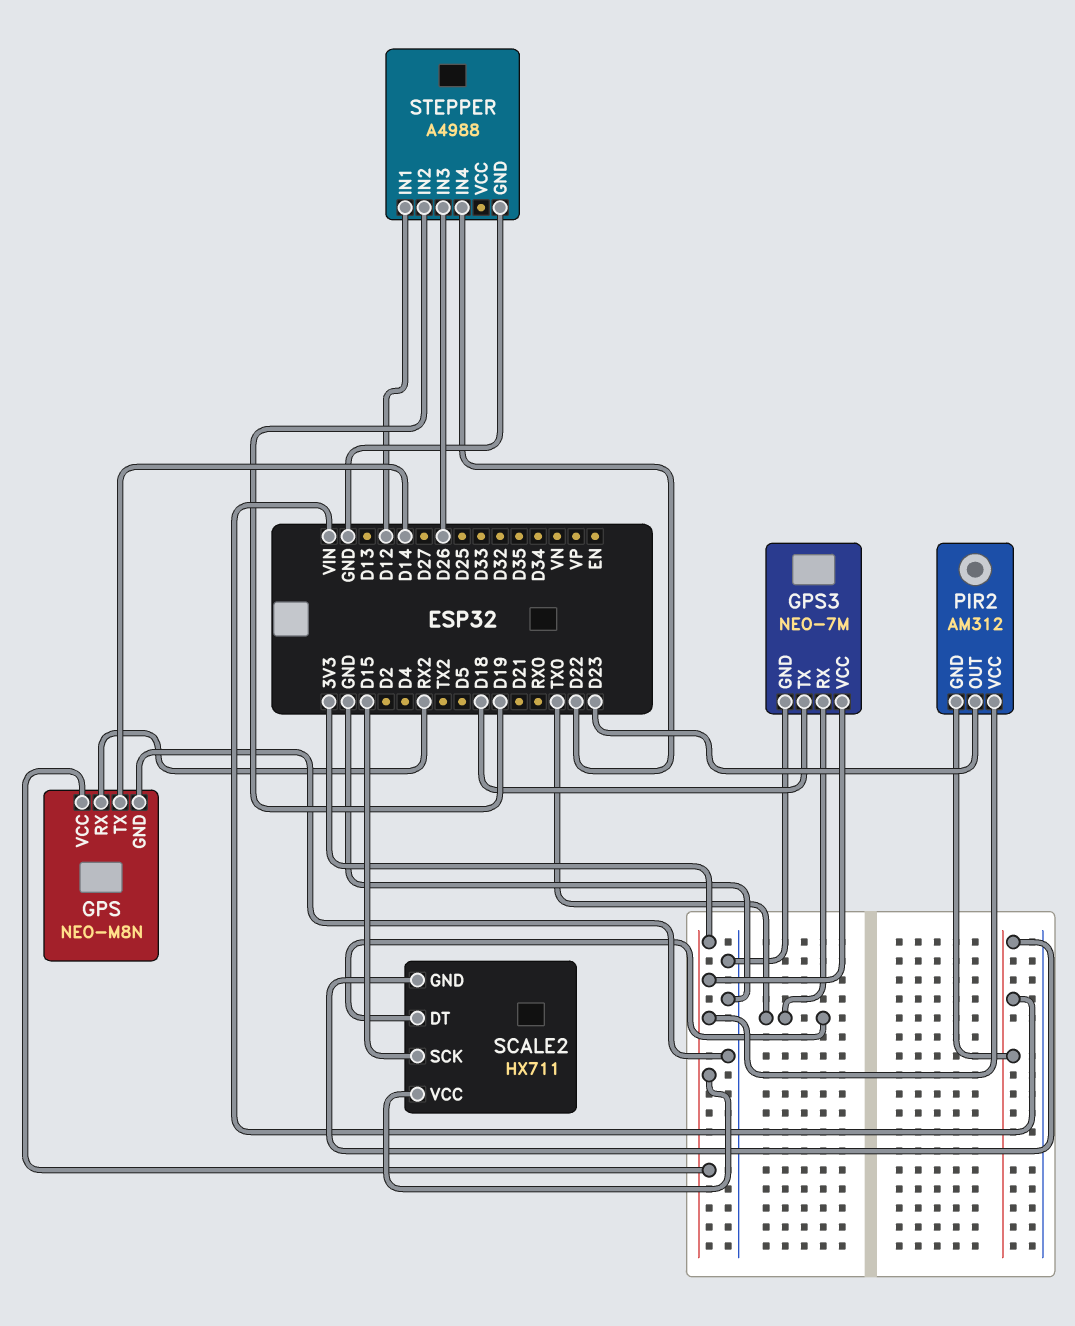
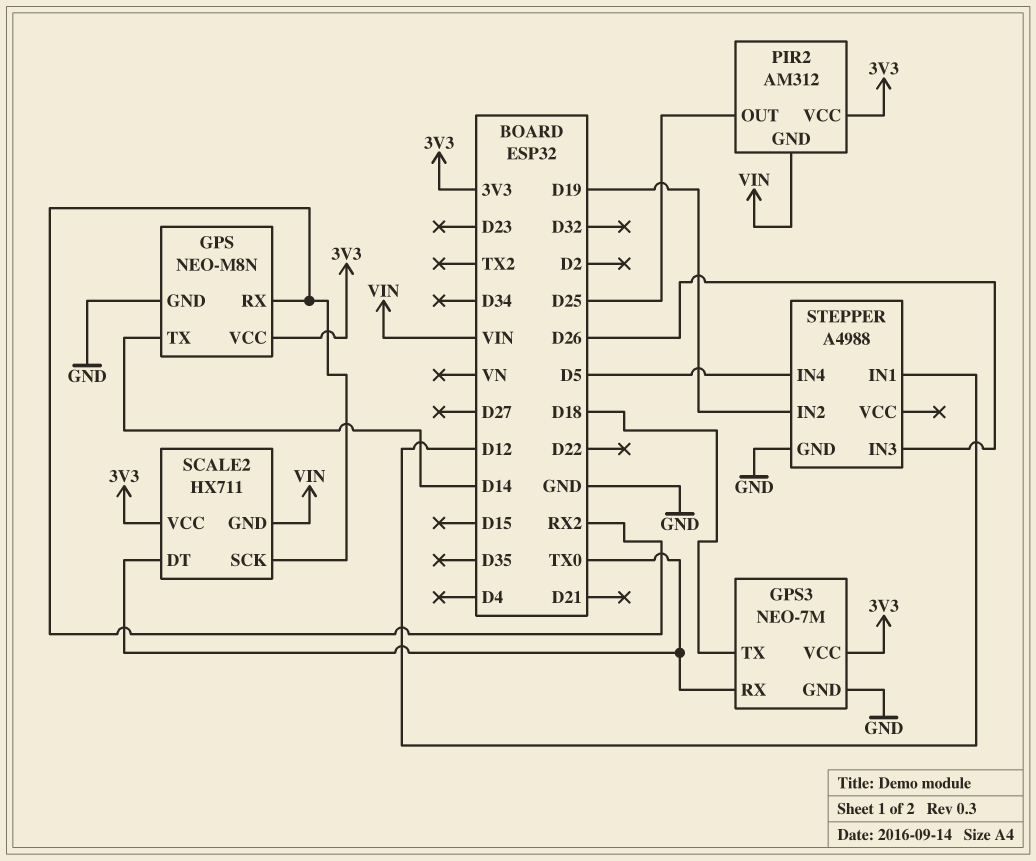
PIR2 pin OUT: D23 -> D25
SCALE2 pin SCK: D15 -> RX2
STEPPER pin IN4: D22 -> D5

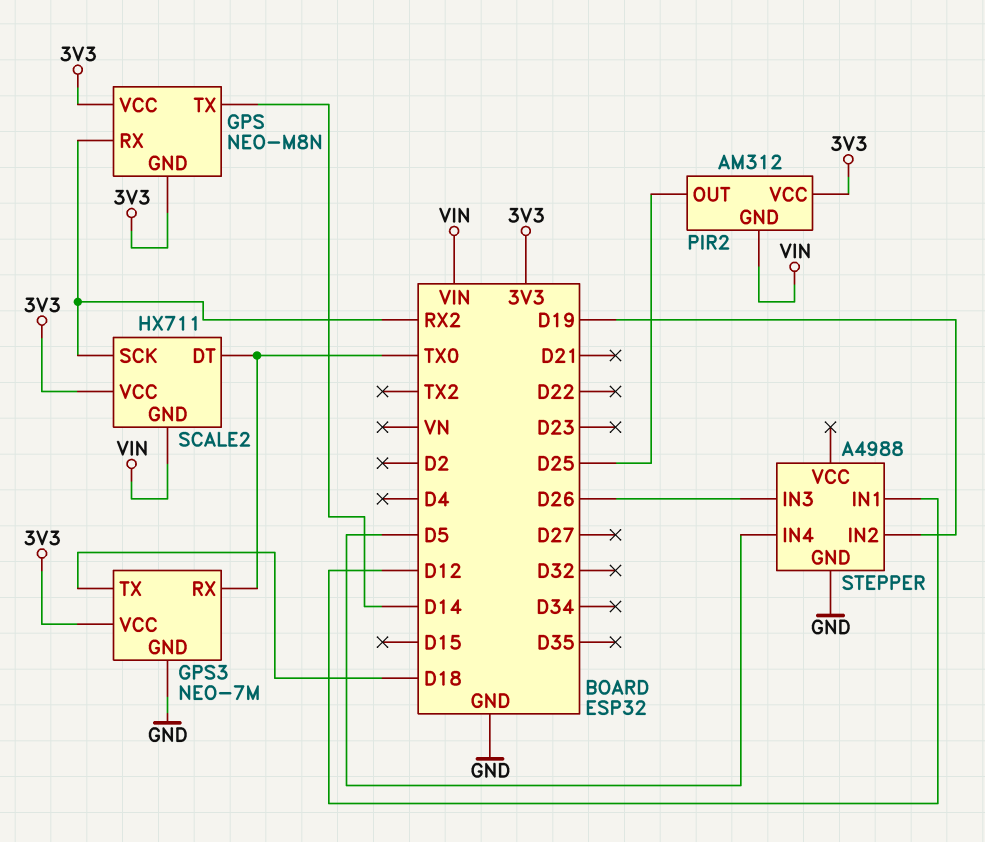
GPS pin GND: GND -> 3V3

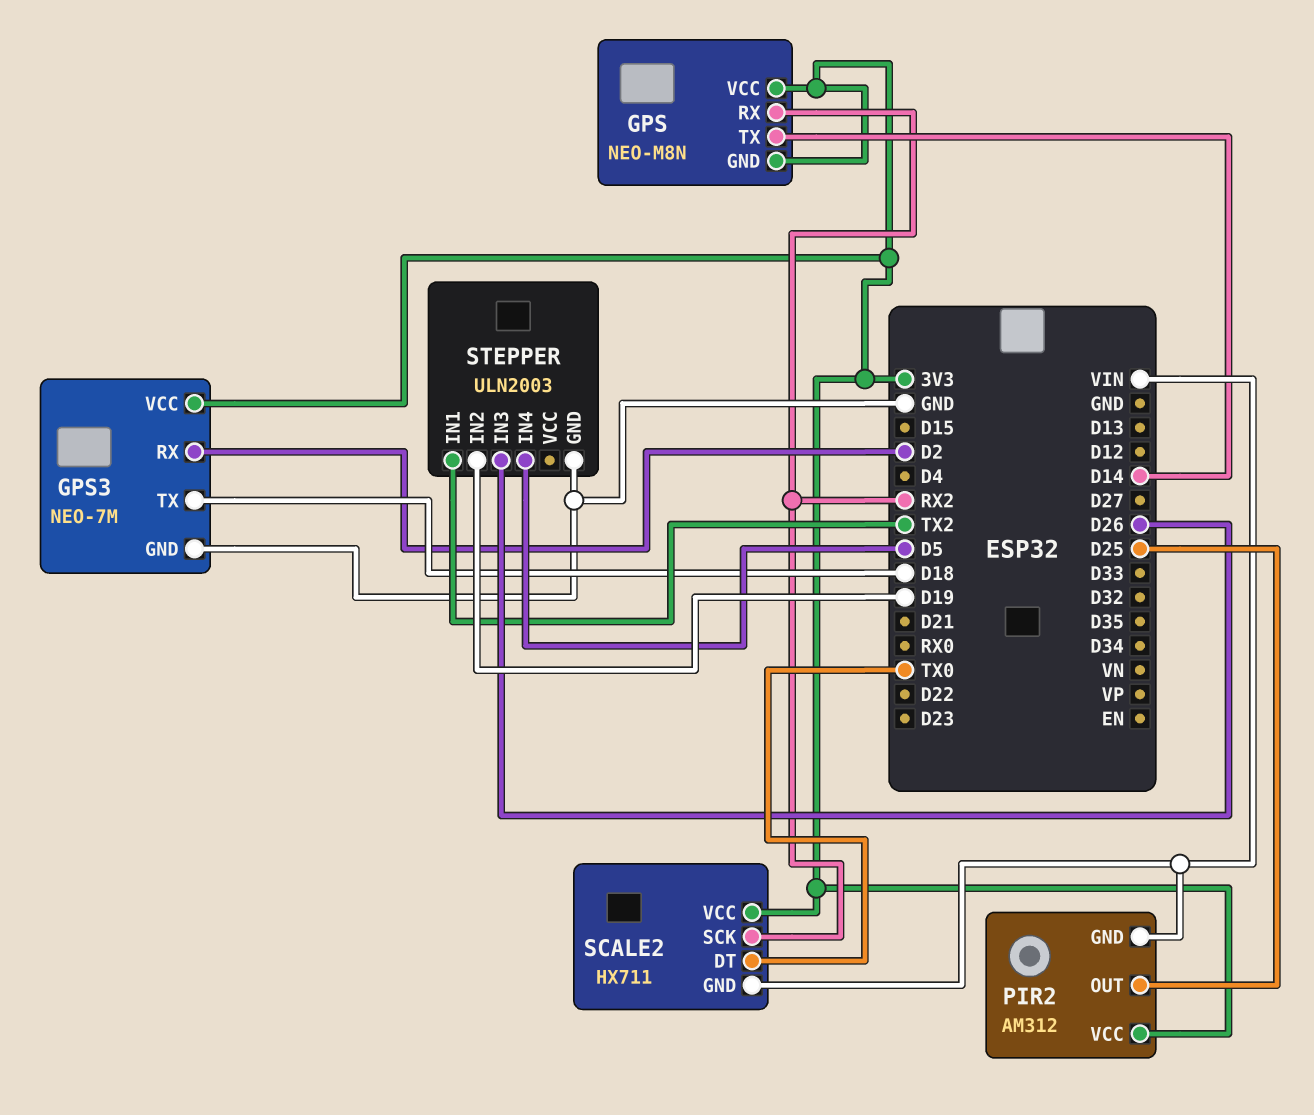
GPS3 pin RX: TX0 -> D2
STEPPER: A4988 -> ULN2003
STEPPER pin IN1: D12 -> TX2

